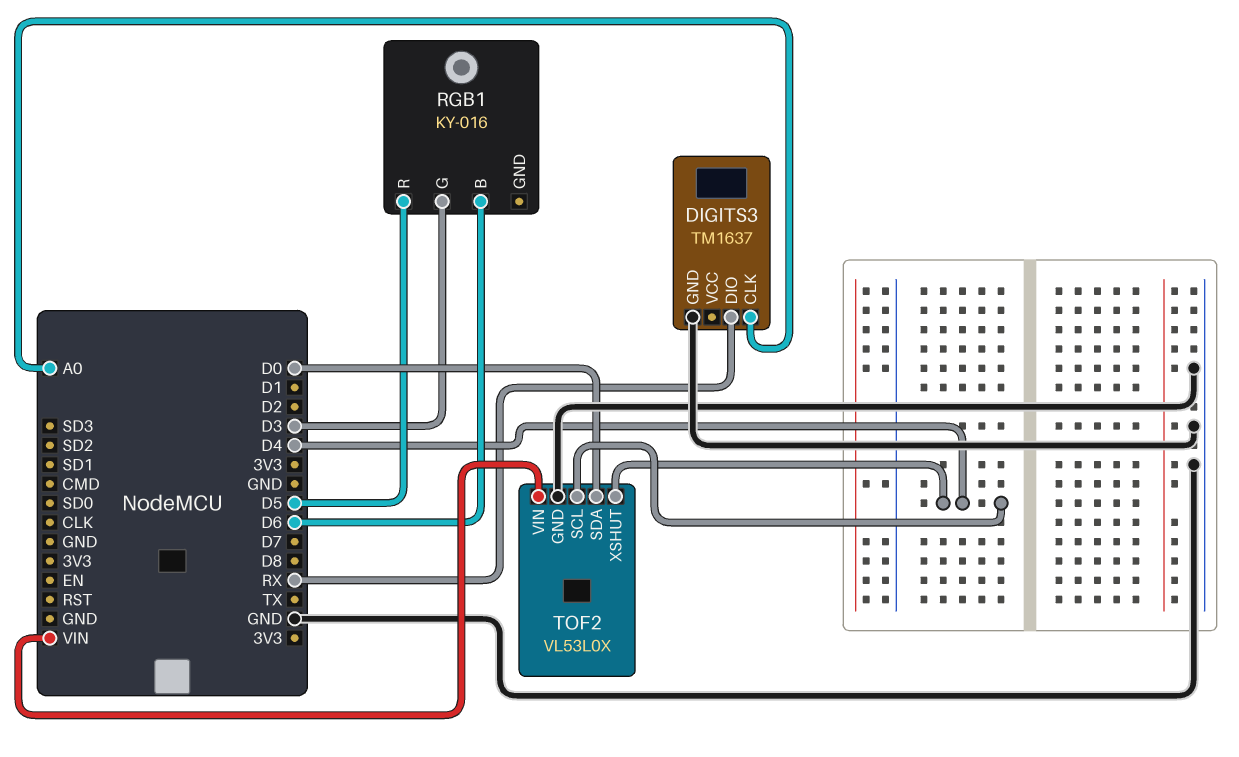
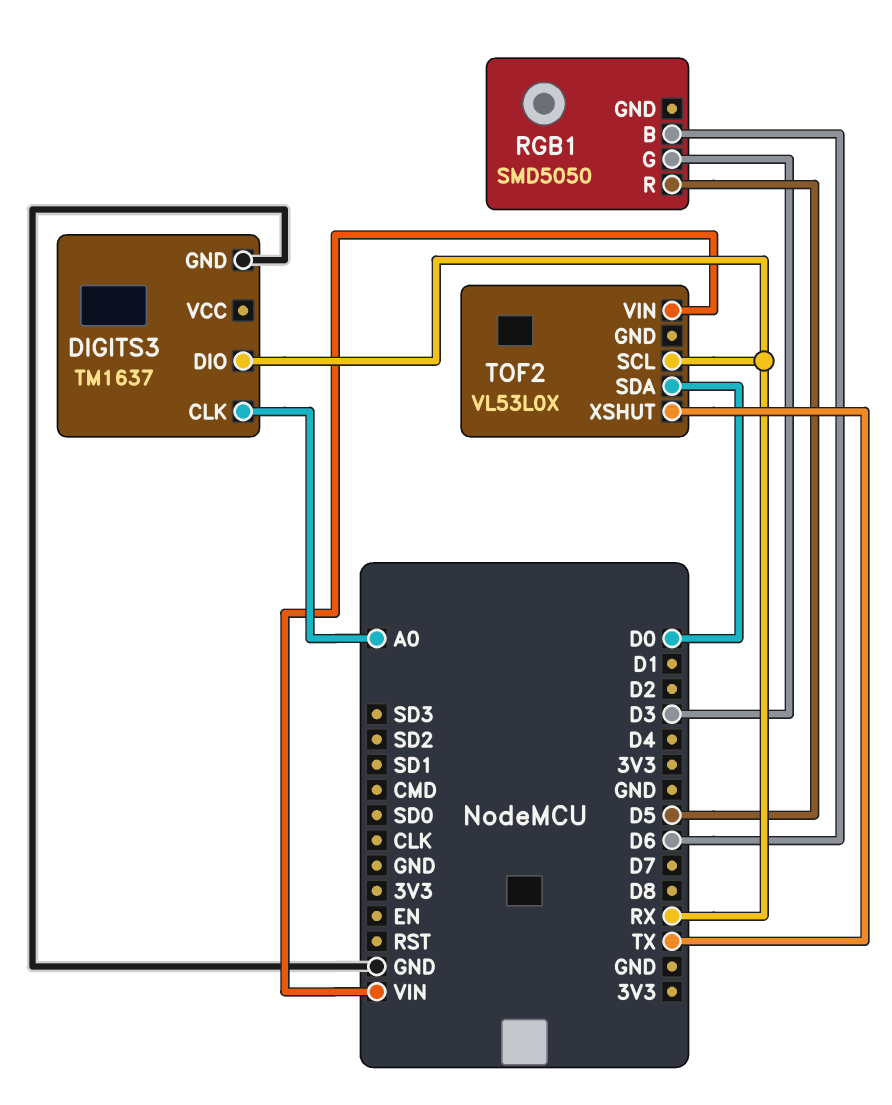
RGB1: KY-016 -> SMD5050
TOF2 pin GND: GND -> none
TOF2 pin SCL: D4 -> RX
TOF2 pin XSHUT: D4 -> TX

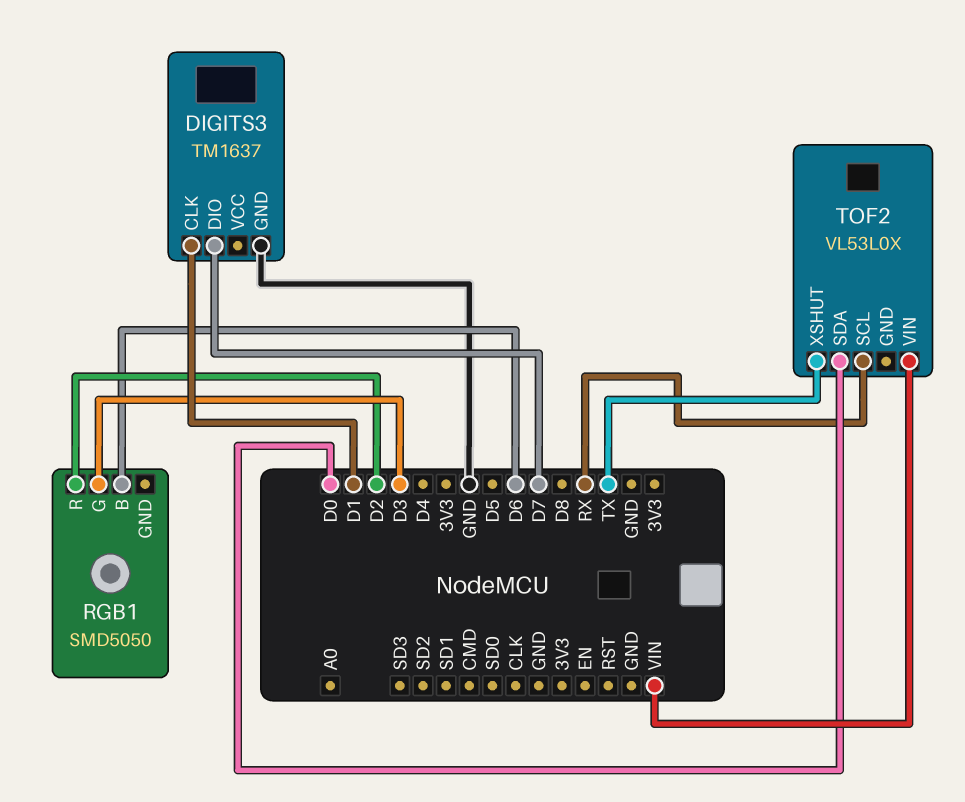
DIGITS3 pin CLK: A0 -> D1
DIGITS3 pin DIO: RX -> D7
RGB1 pin R: D5 -> D2

